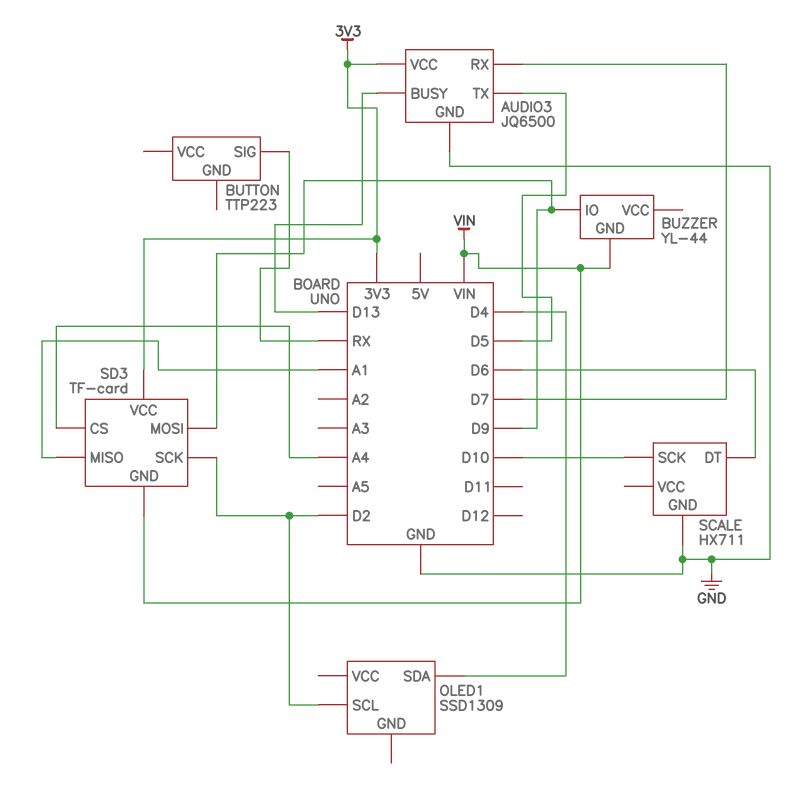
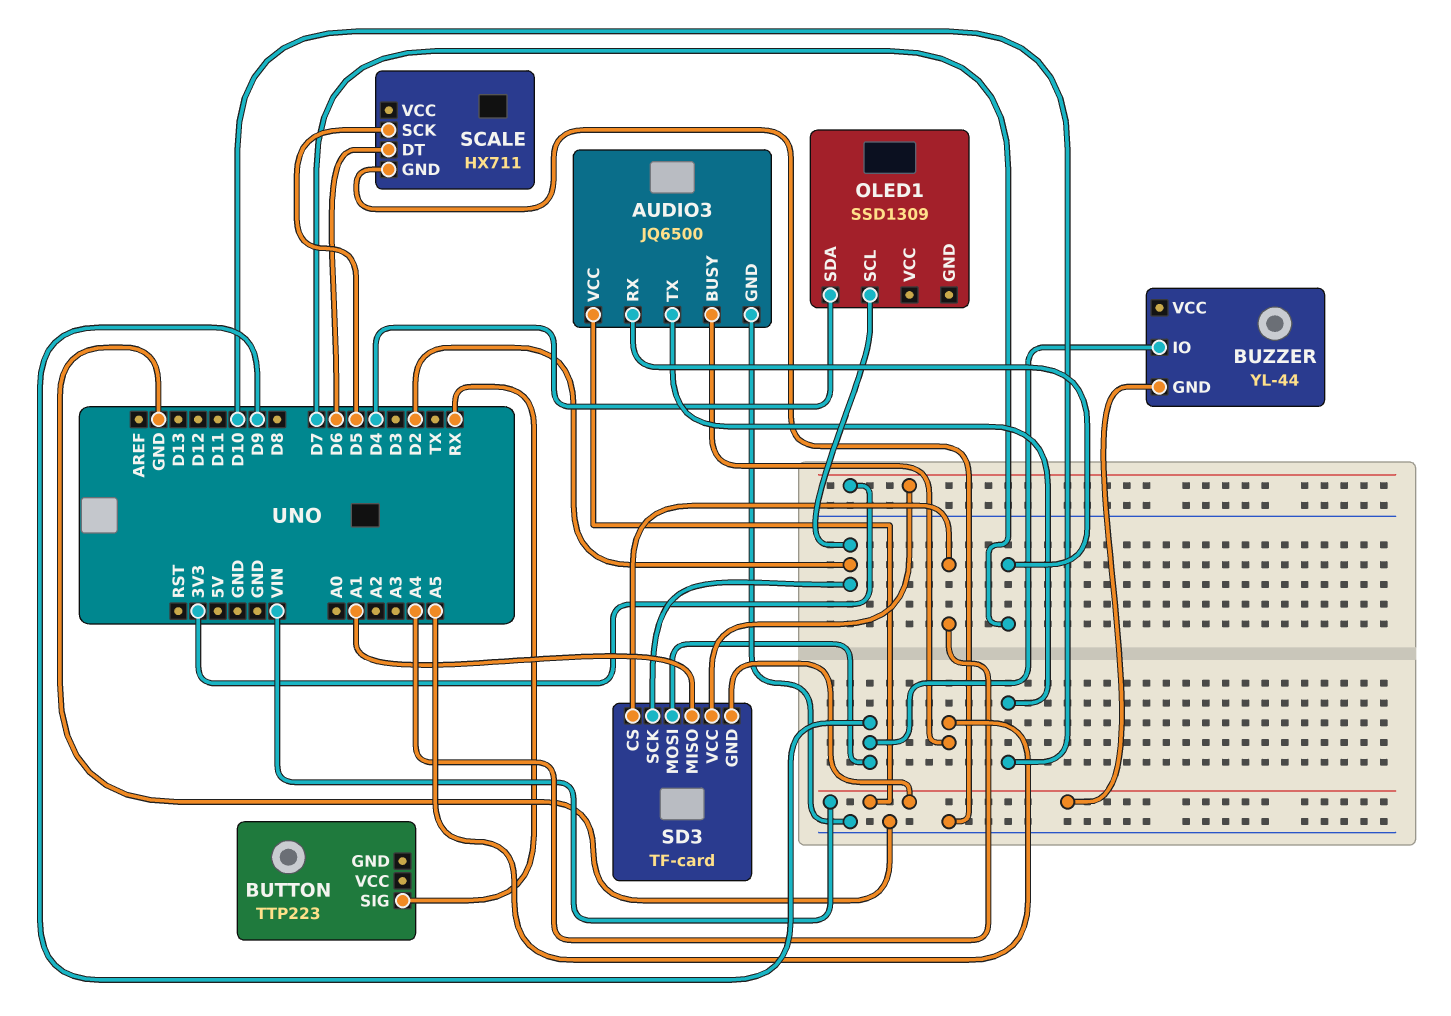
AUDIO3 pin BUSY: D13 -> A5
AUDIO3 pin TX: D5 -> D10
AUDIO3 pin VCC: 3V3 -> VIN
SCALE pin SCK: D10 -> D5

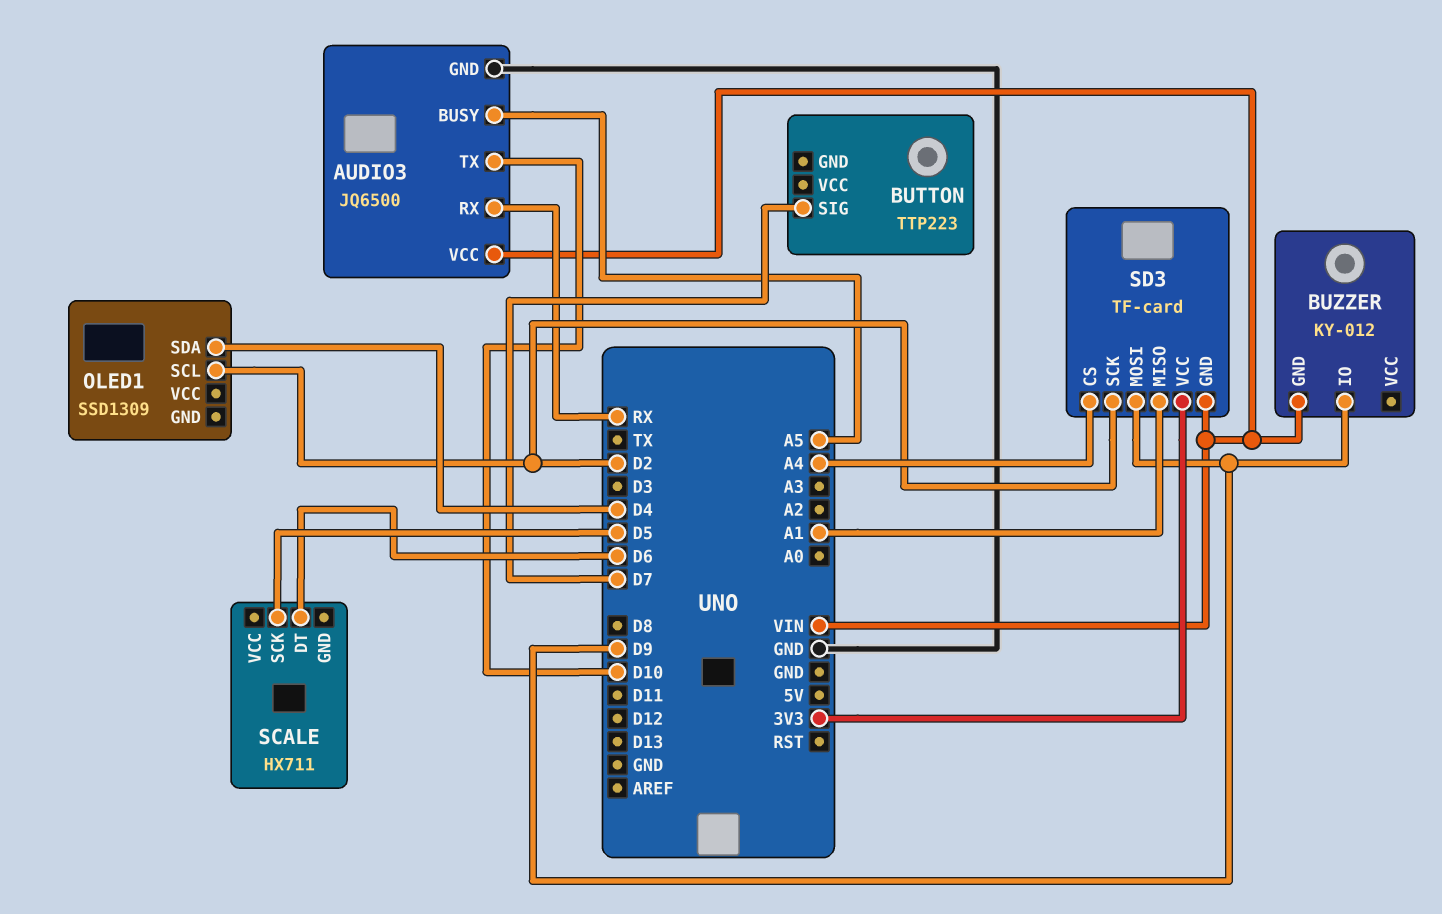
AUDIO3 pin RX: D7 -> RX
BUTTON pin SIG: RX -> D7
BUZZER: YL-44 -> KY-012
SCALE pin GND: GND -> none

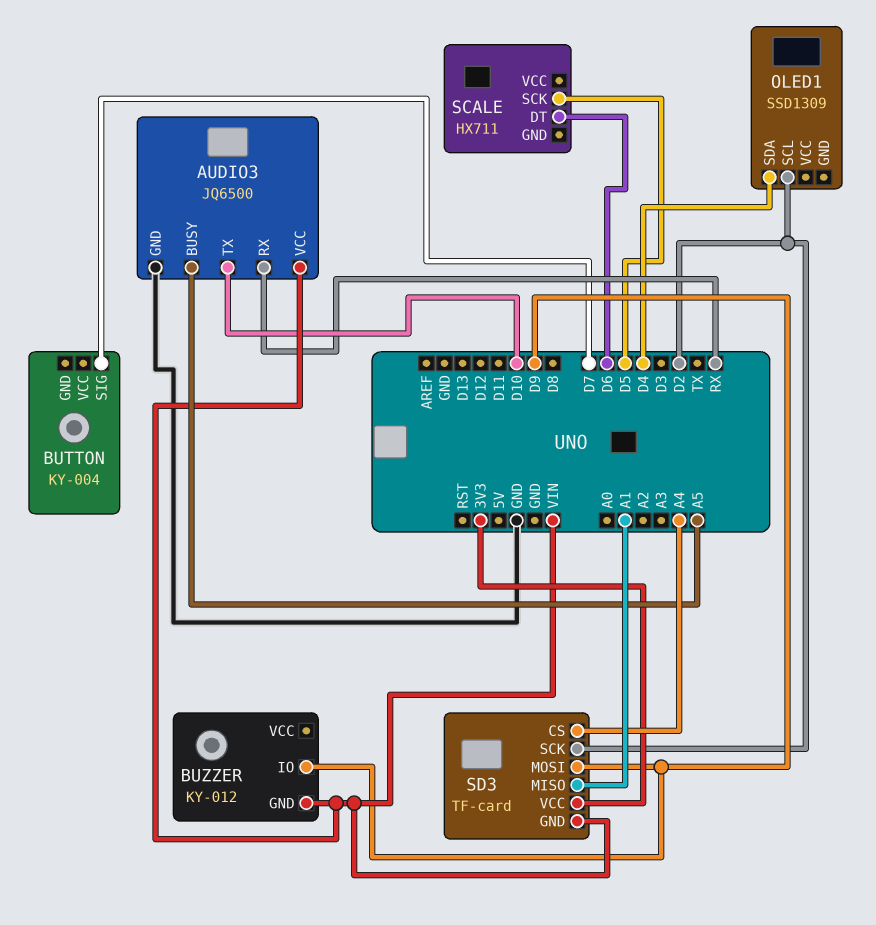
BUTTON: TTP223 -> KY-004

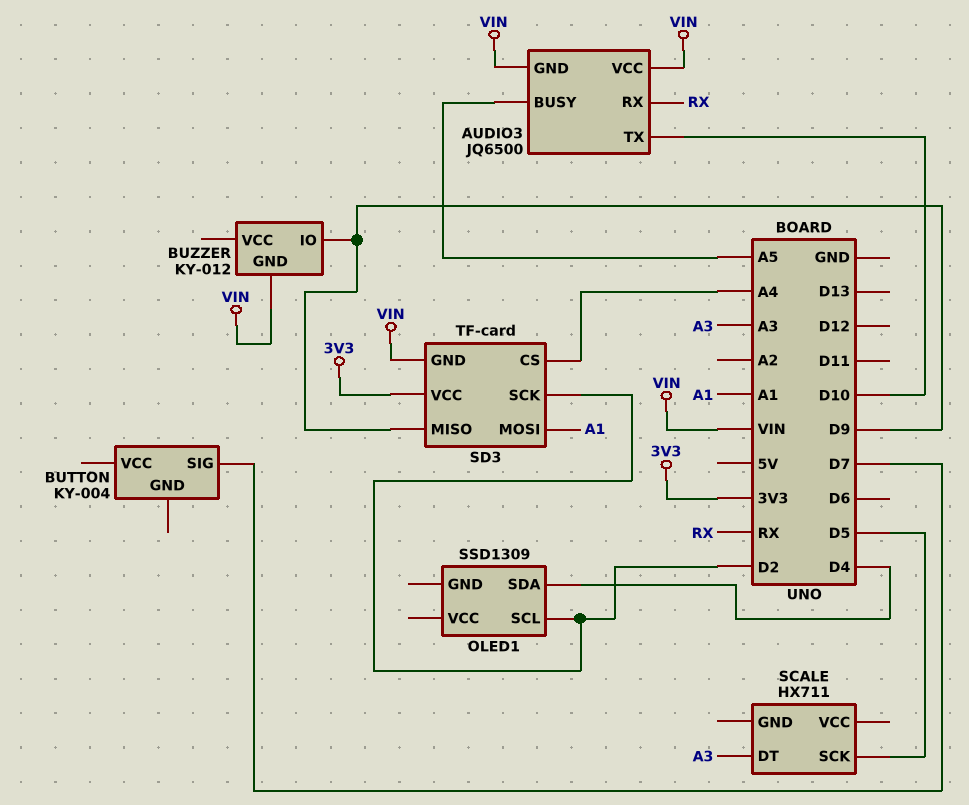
AUDIO3 pin GND: GND -> VIN
SCALE pin DT: D6 -> A3
SD3 pin MISO: A1 -> D9
SD3 pin MOSI: D9 -> A1

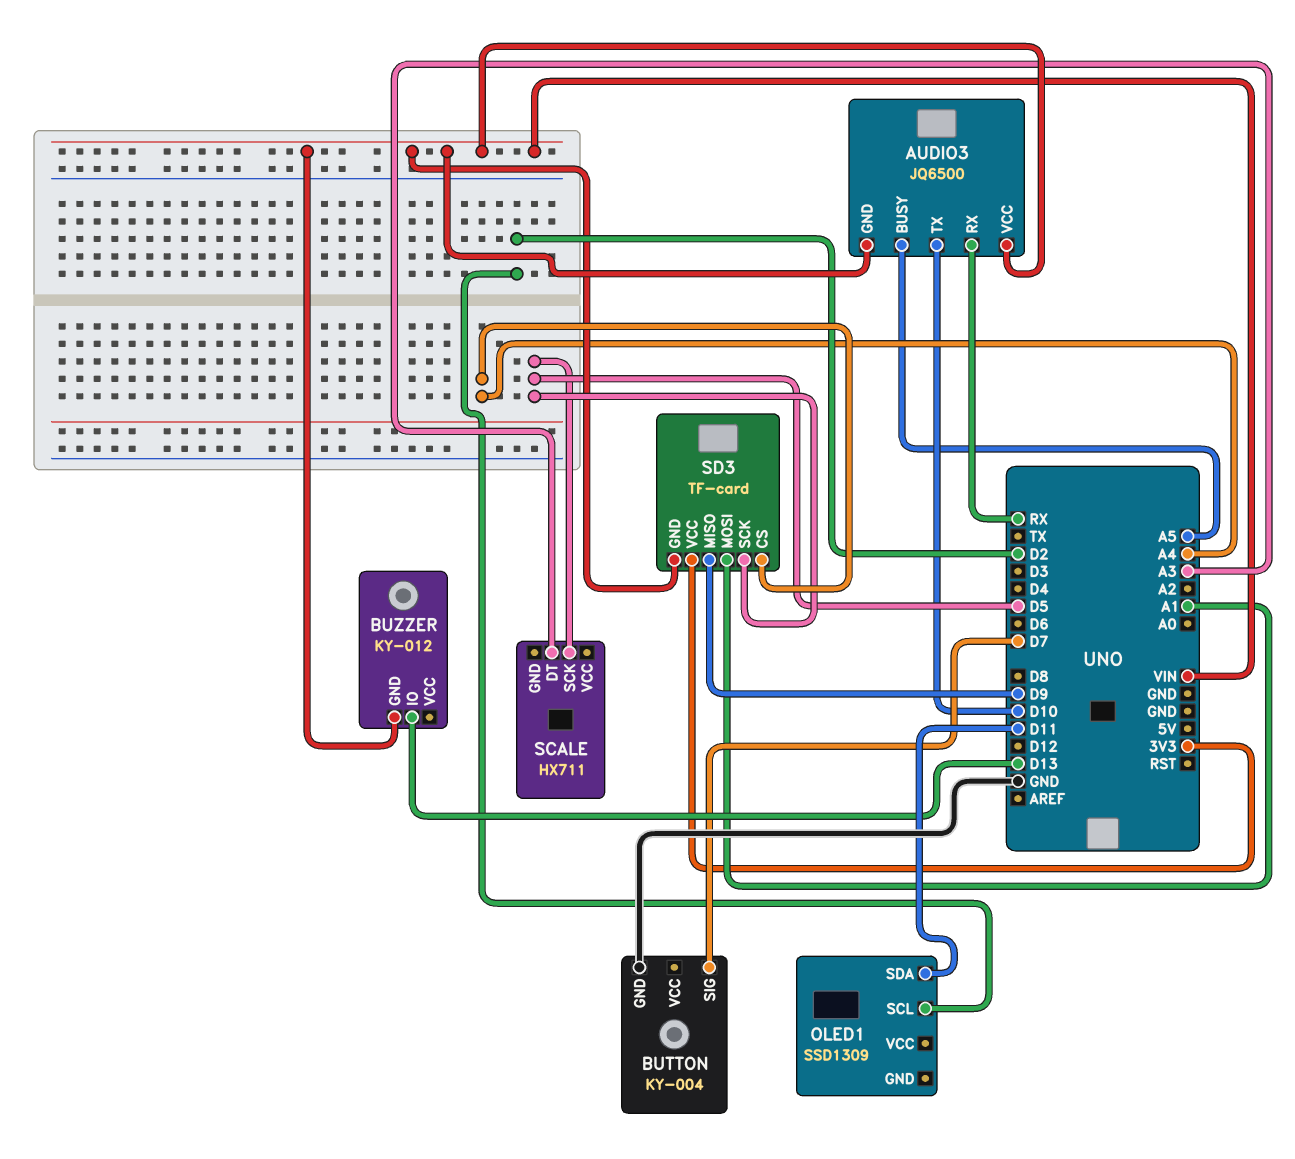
BUTTON pin GND: none -> GND
BUZZER pin IO: D9 -> D13
OLED1 pin SDA: D4 -> D11
SD3 pin SCK: D2 -> D5

